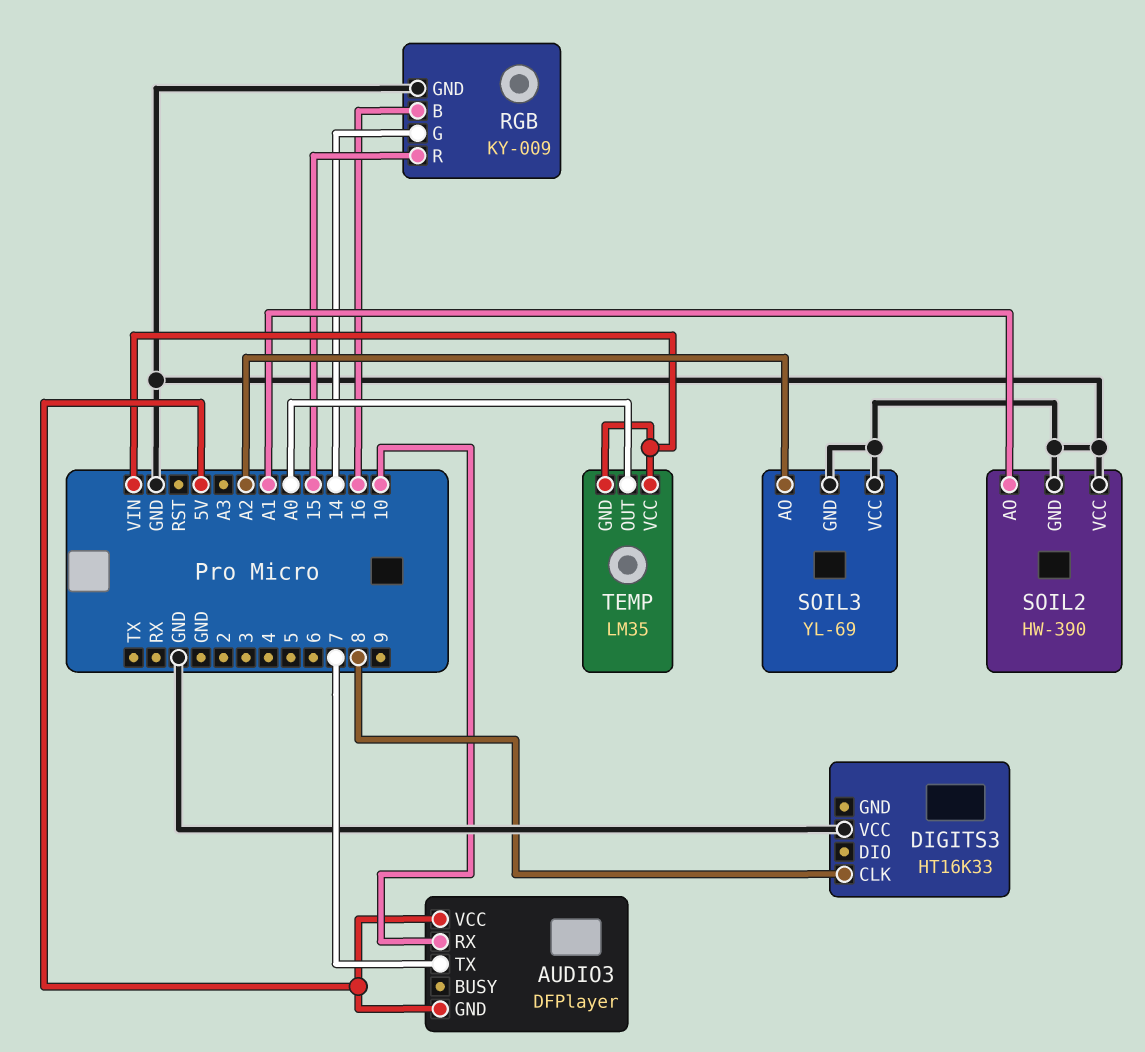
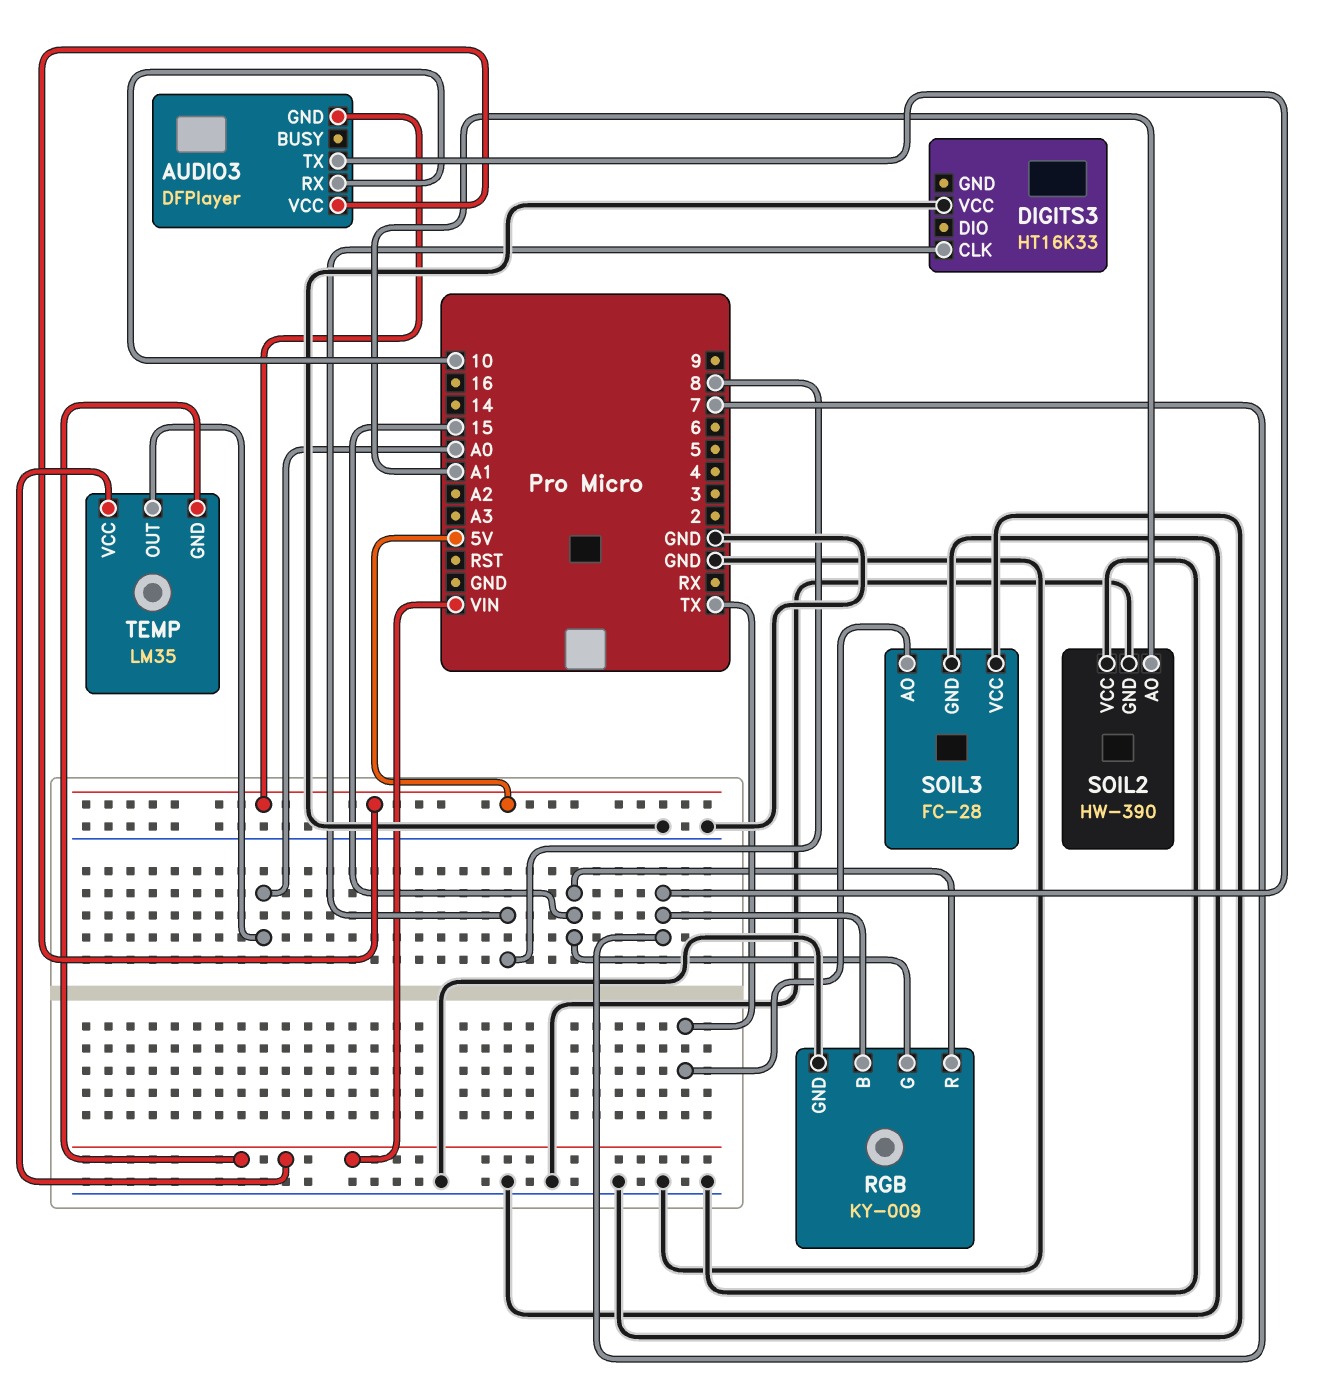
RGB pin B: 16 -> 7
RGB pin G: 14 -> 15
SOIL3: YL-69 -> FC-28
SOIL3 pin AO: A2 -> TX

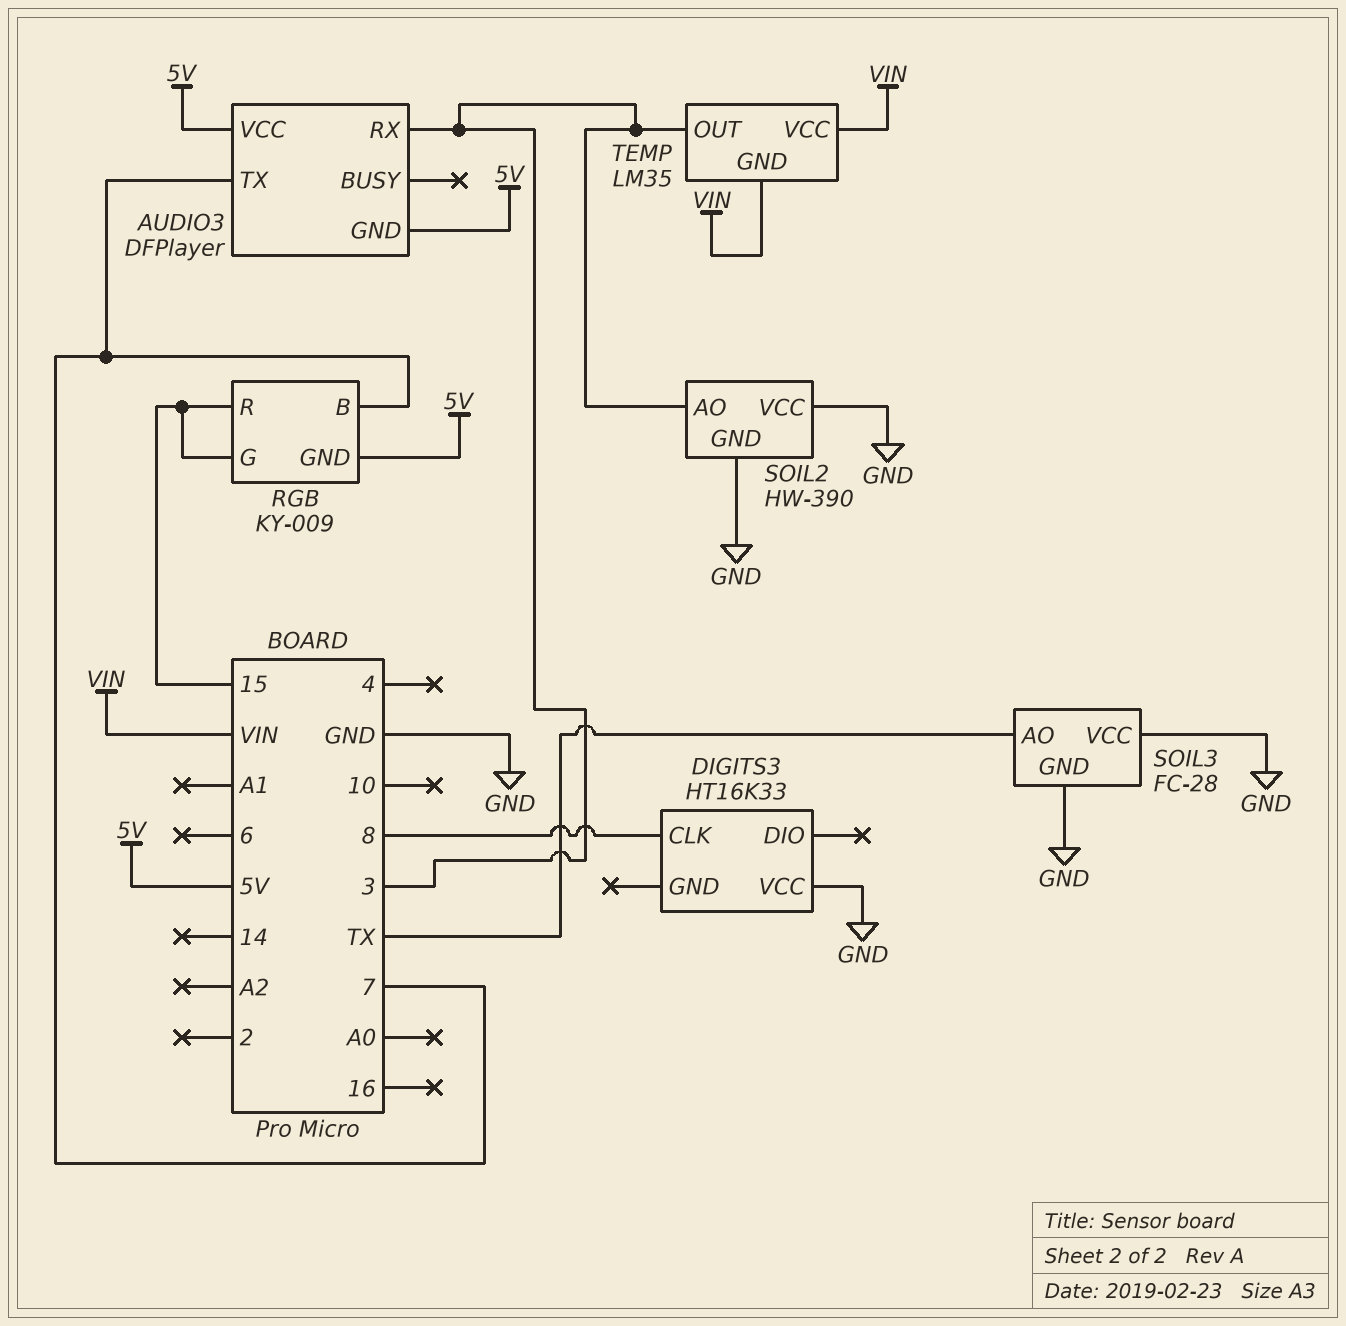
AUDIO3 pin RX: 10 -> 3
RGB pin GND: GND -> 5V
SOIL2 pin AO: A1 -> 3
TEMP pin OUT: A0 -> 3

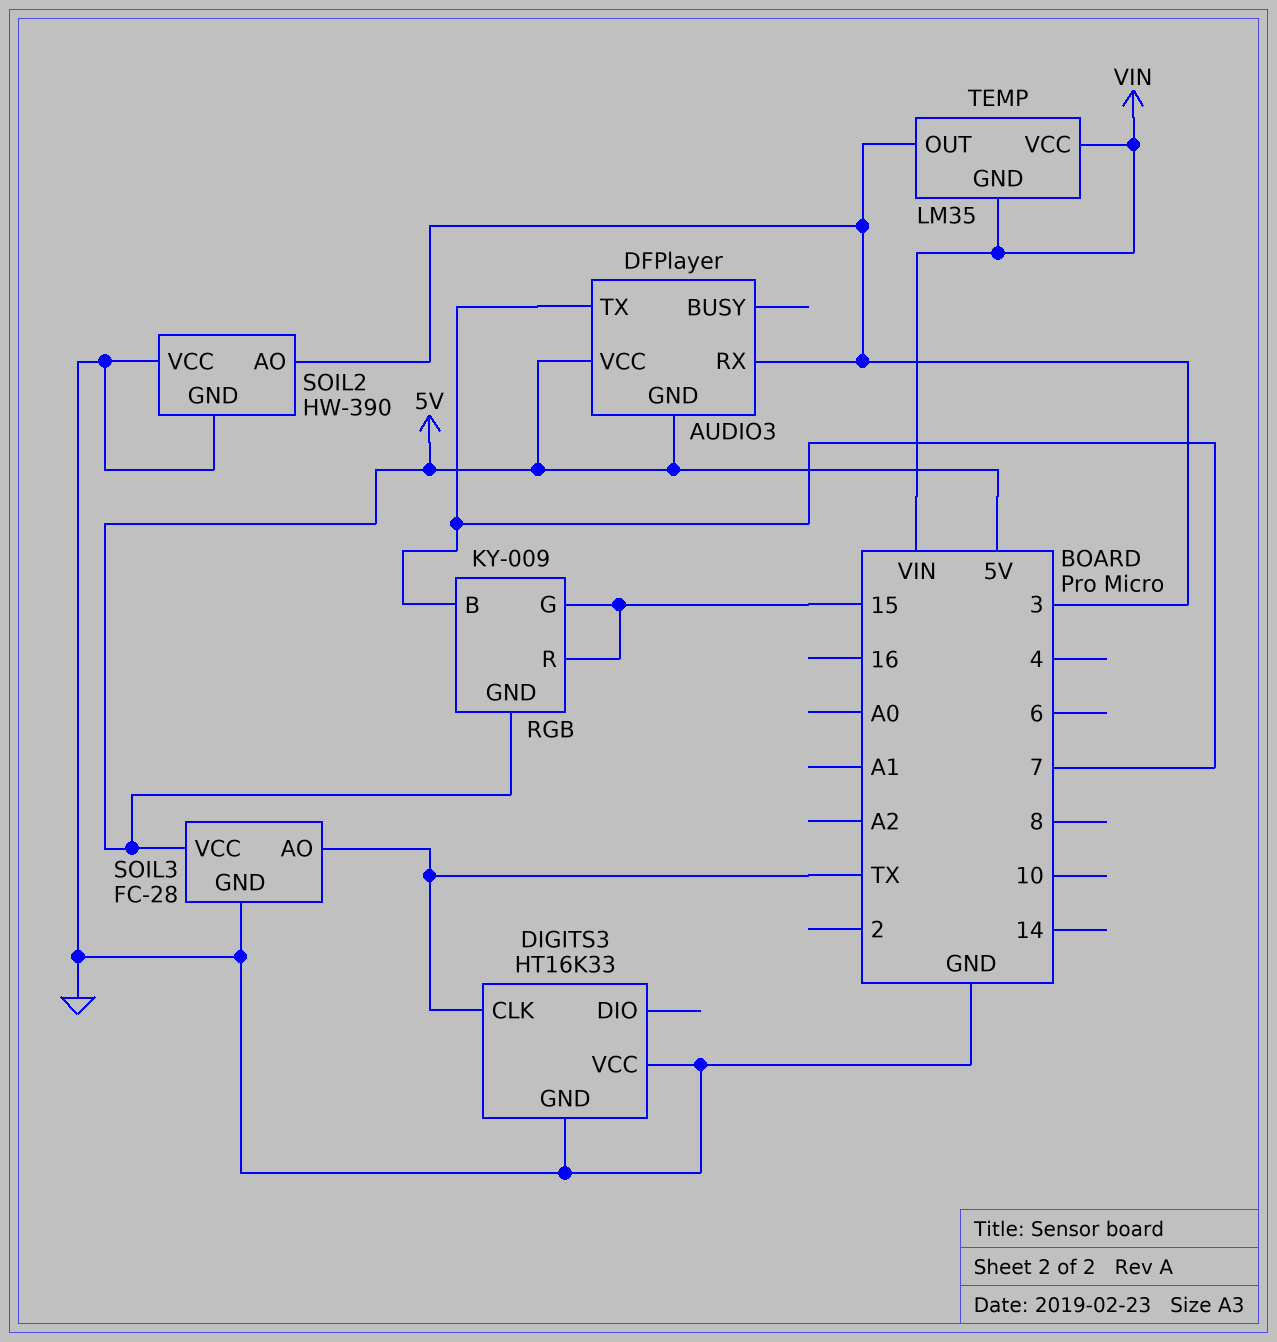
DIGITS3 pin CLK: 8 -> TX
DIGITS3 pin GND: none -> GND
SOIL3 pin VCC: GND -> 5V

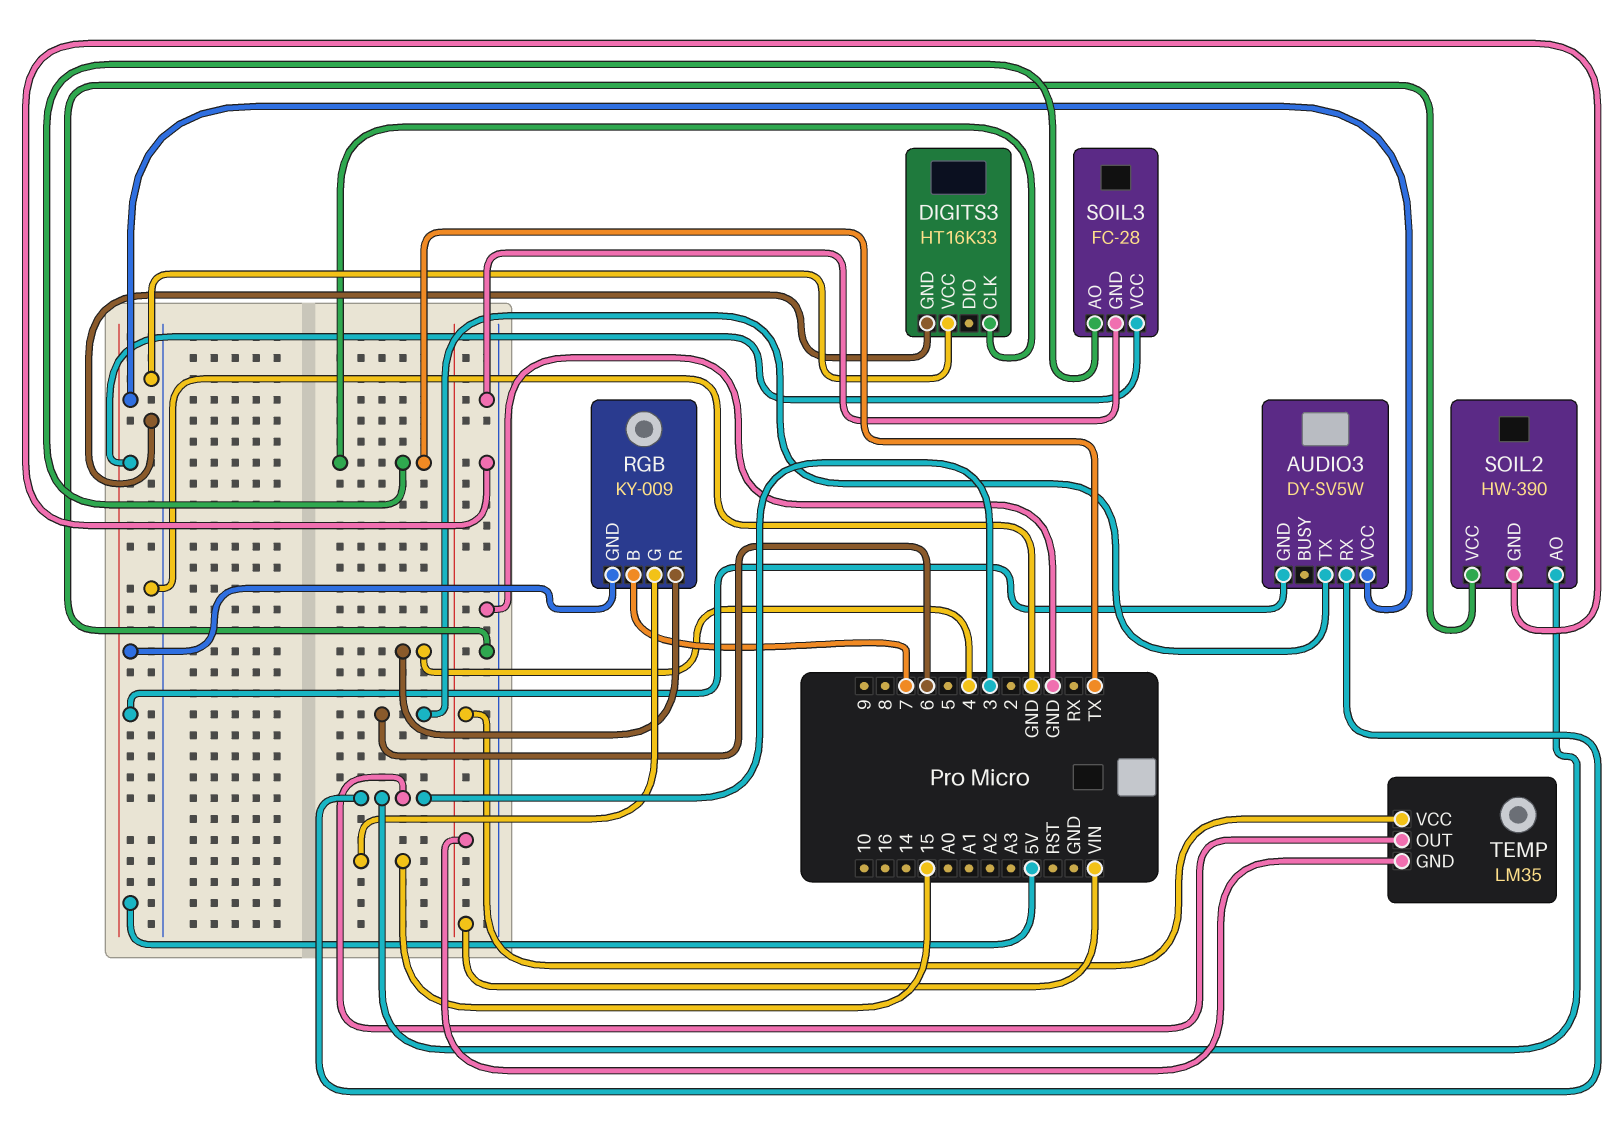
AUDIO3: DFPlayer -> DY-SV5W
AUDIO3 pin TX: 7 -> 6
RGB pin R: 15 -> 4

